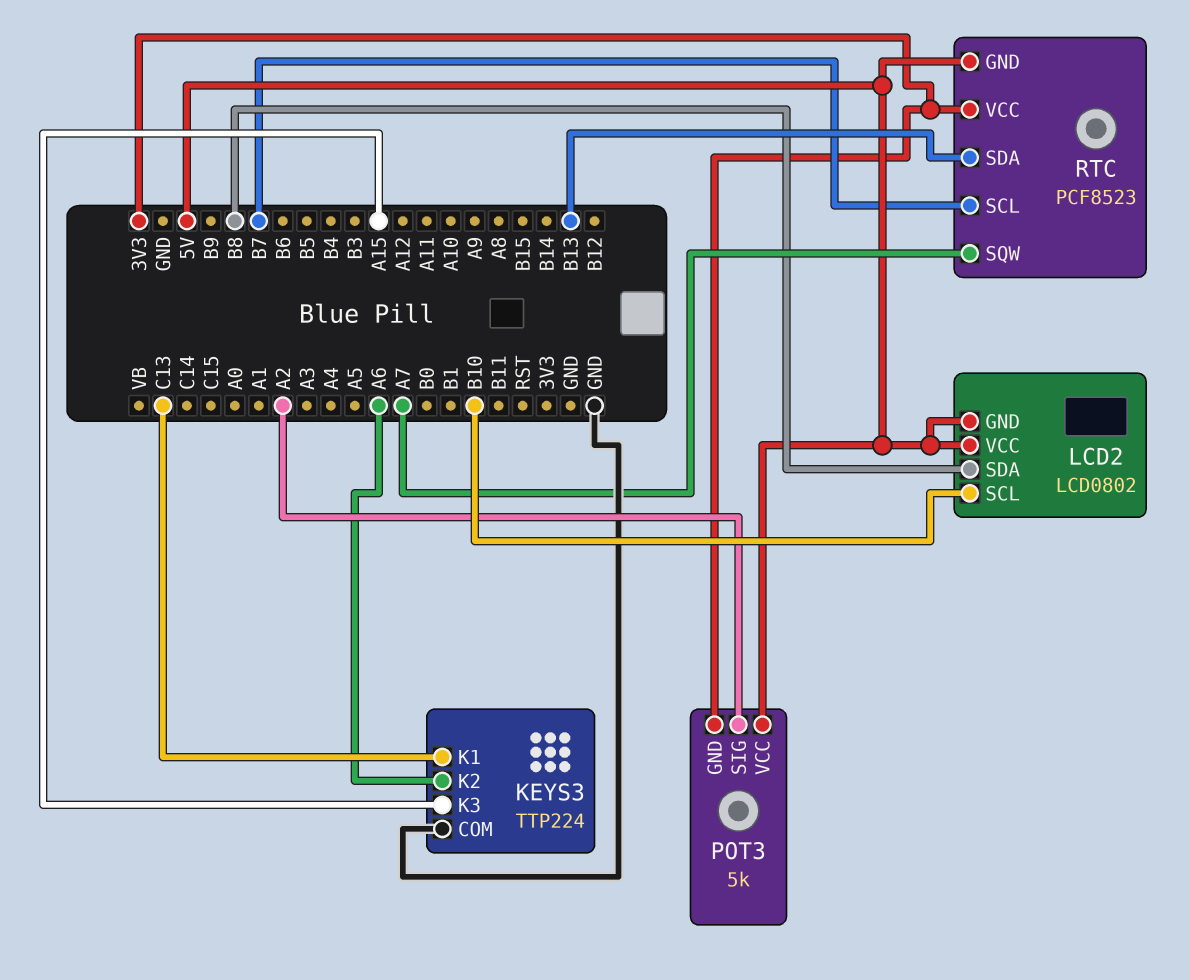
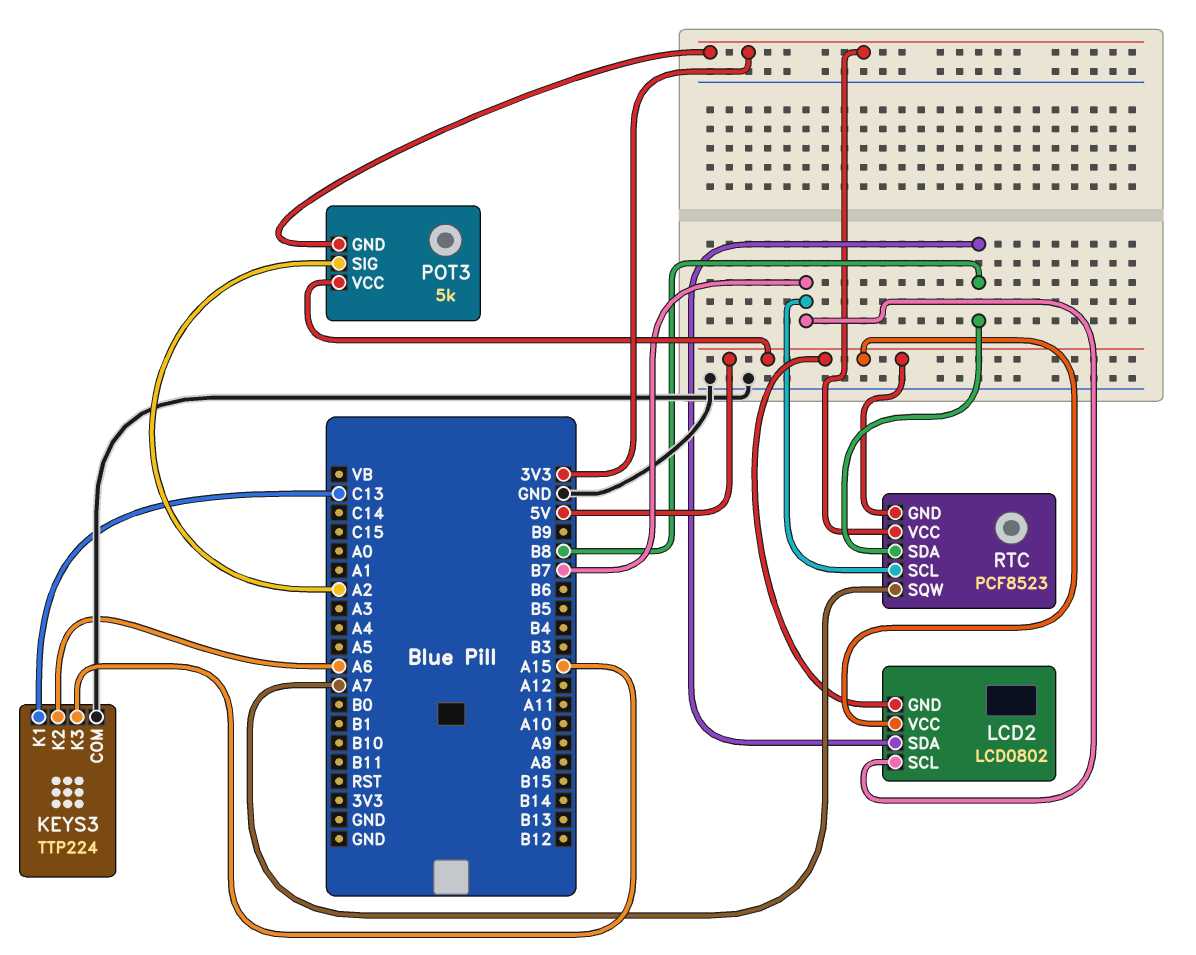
LCD2 pin SCL: B10 -> B7
RTC pin SDA: B13 -> B8

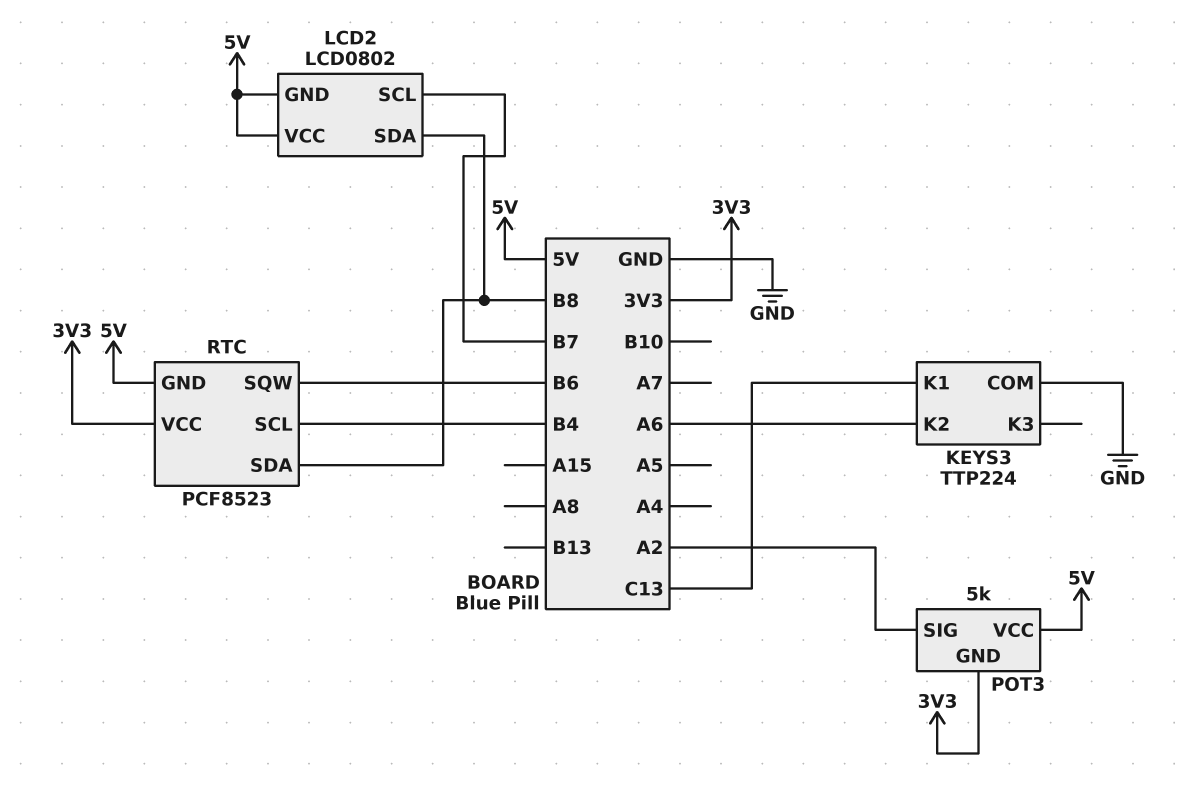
KEYS3 pin K3: A15 -> none
RTC pin SCL: B7 -> B4
RTC pin SQW: A7 -> B6

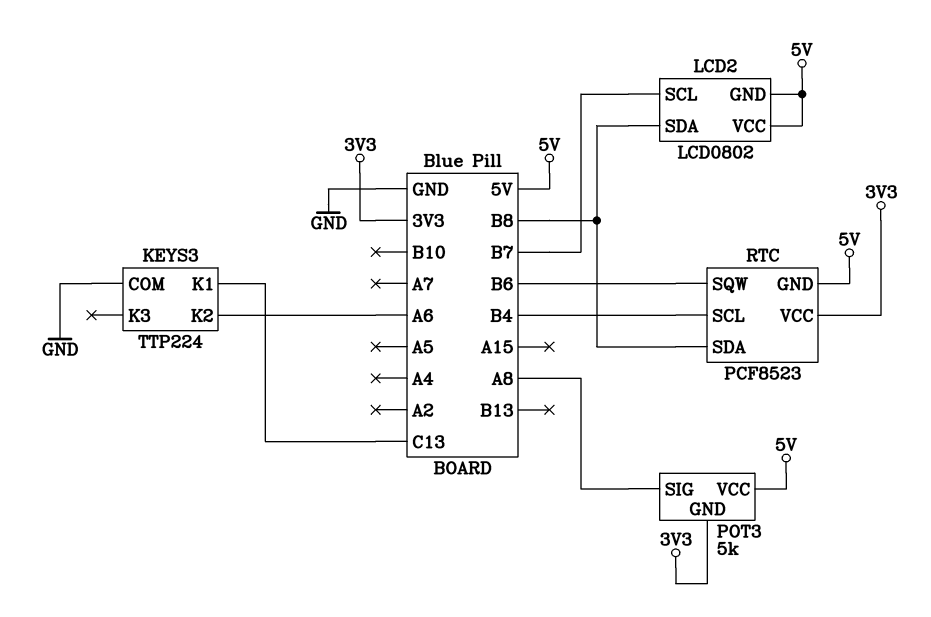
POT3 pin SIG: A2 -> A8

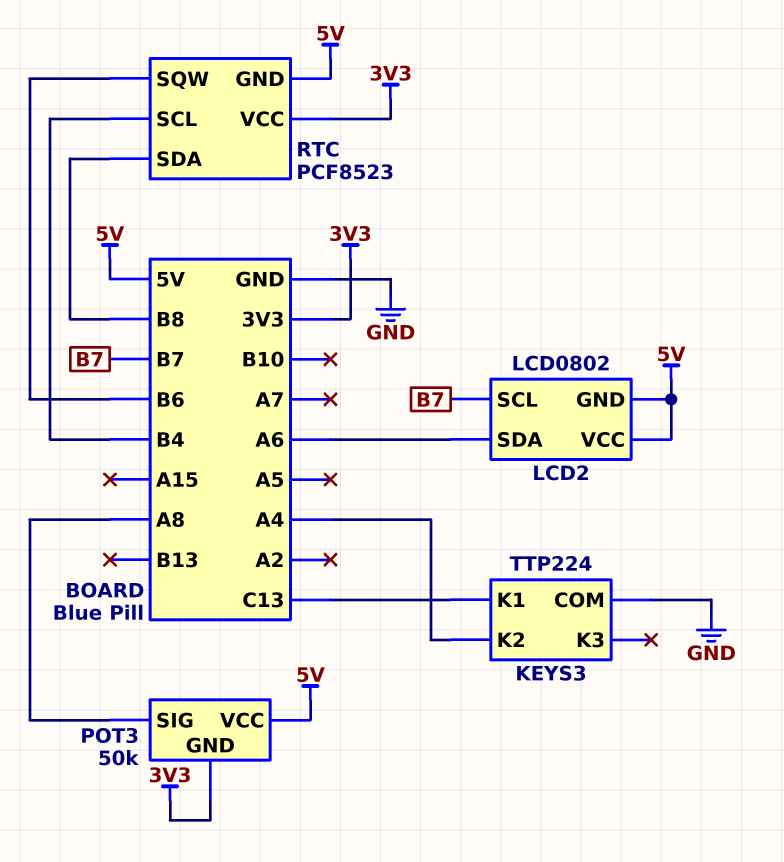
KEYS3 pin K2: A6 -> A4
LCD2 pin SDA: B8 -> A6
POT3: 5k -> 50k

